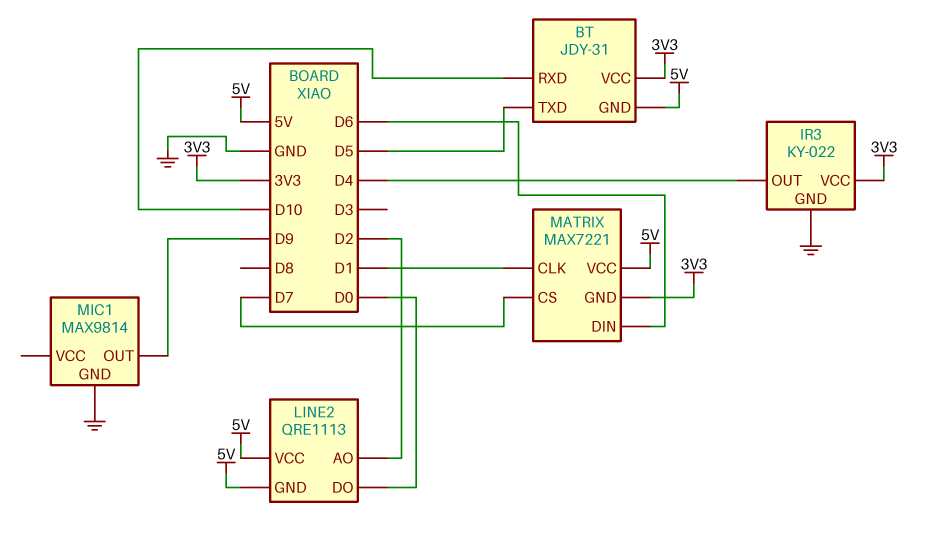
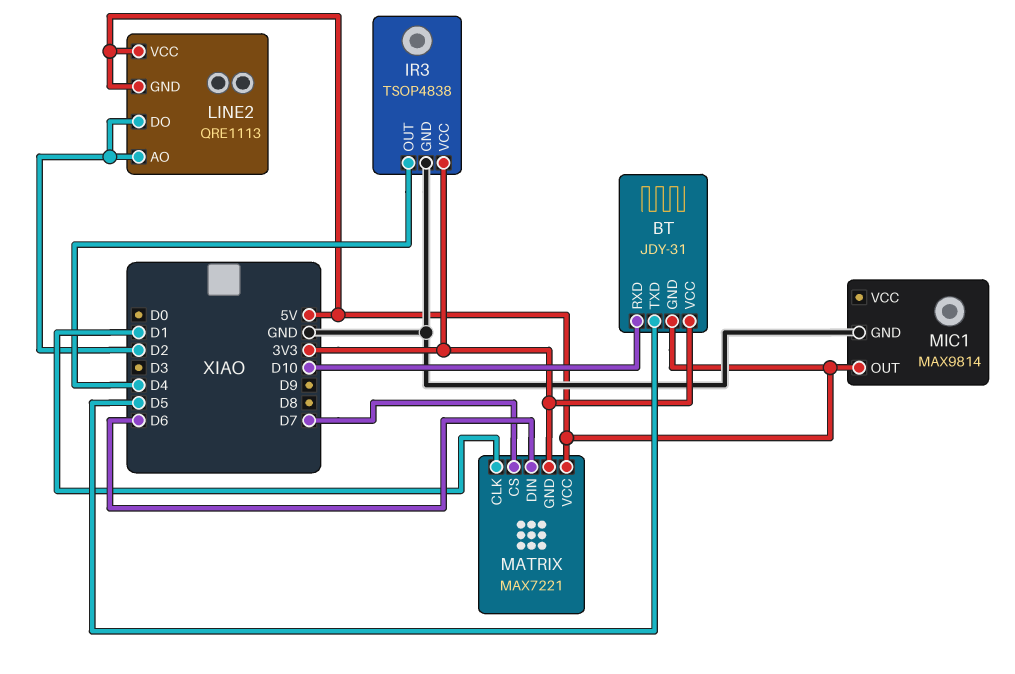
IR3: KY-022 -> TSOP4838
LINE2 pin DO: D0 -> D2
MIC1 pin OUT: D9 -> 5V

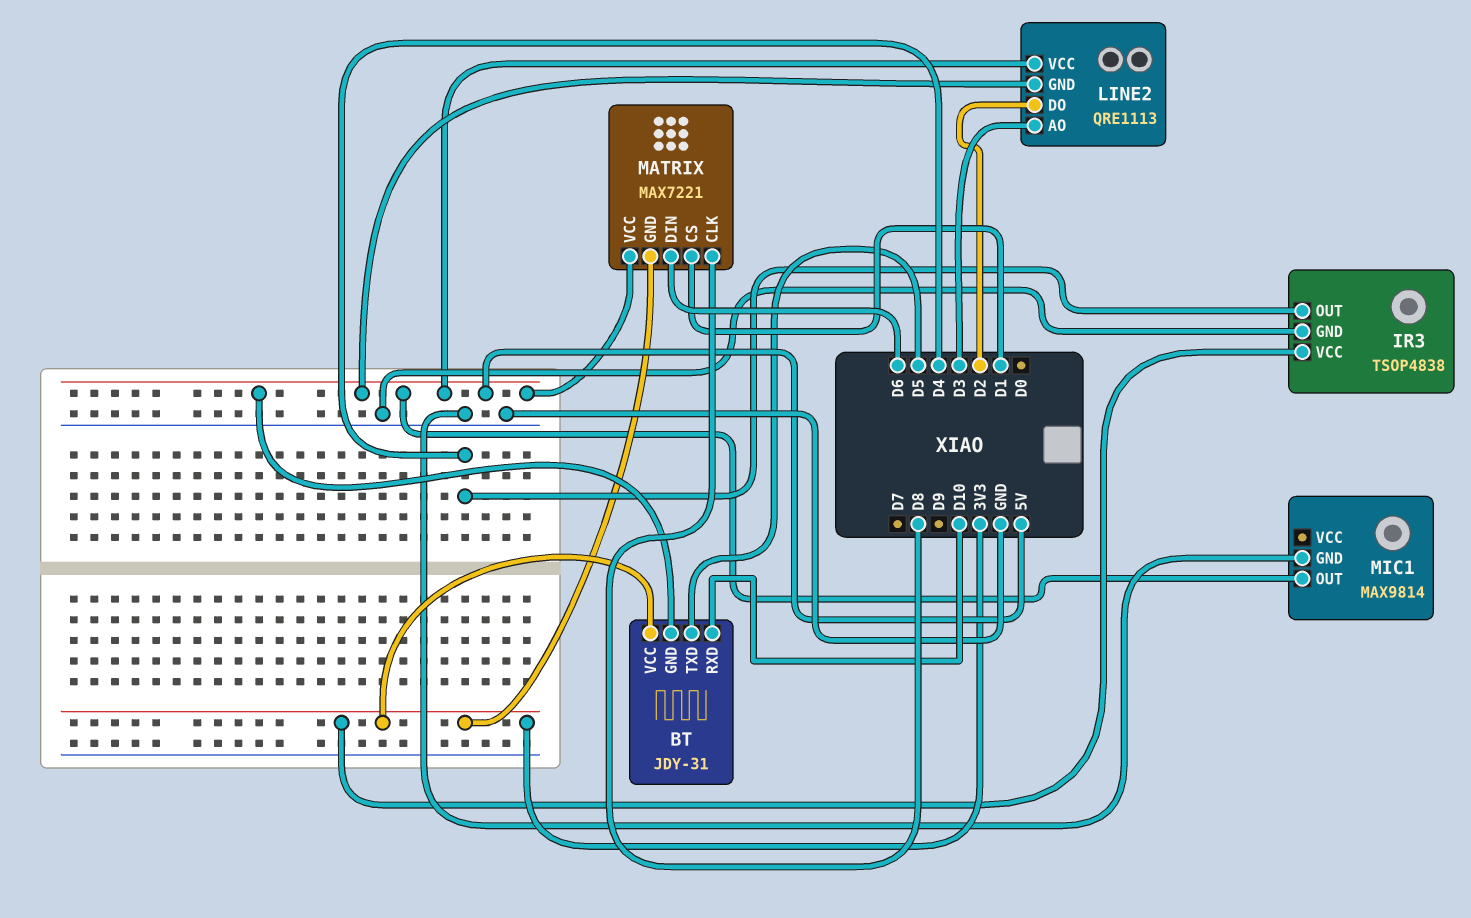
LINE2 pin AO: D2 -> D3
MATRIX pin CLK: D1 -> D8
MATRIX pin CS: D7 -> D1

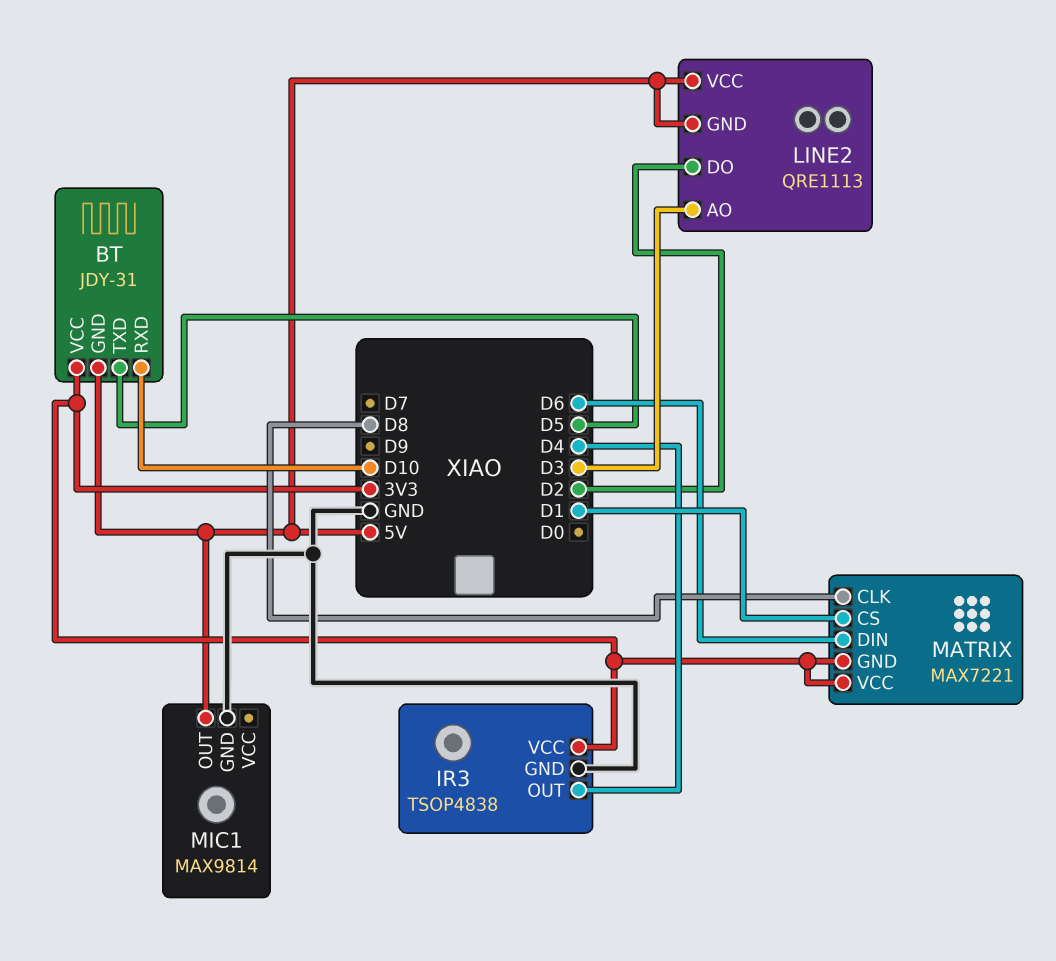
MATRIX pin VCC: 5V -> 3V3

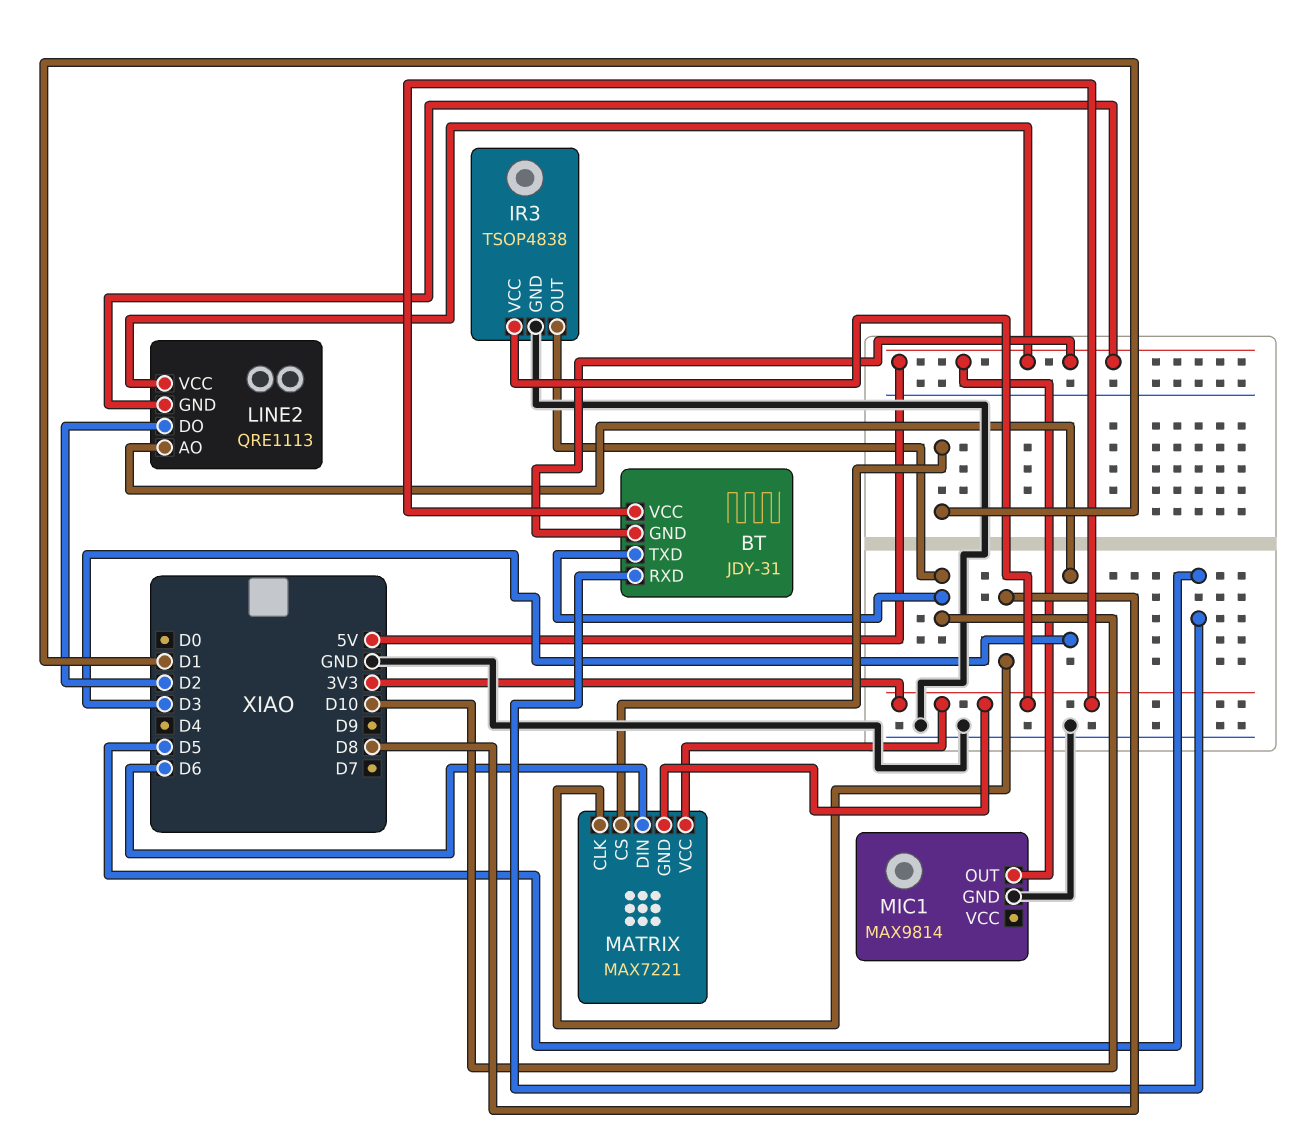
BT pin RXD: D10 -> D5
BT pin TXD: D5 -> D10
IR3 pin OUT: D4 -> D10

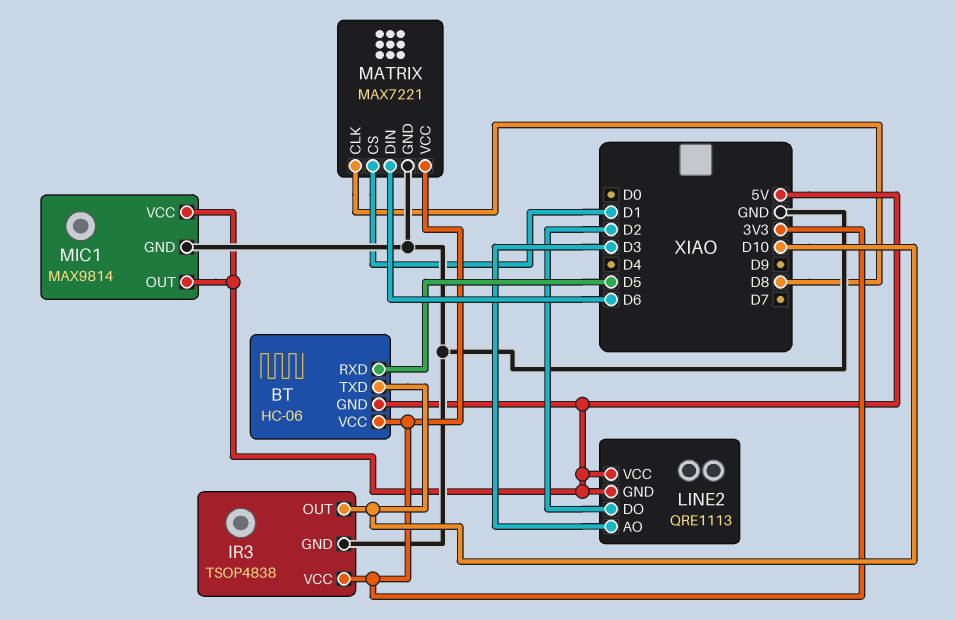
BT: JDY-31 -> HC-06
MATRIX pin GND: 3V3 -> GND
MIC1 pin VCC: none -> 5V

